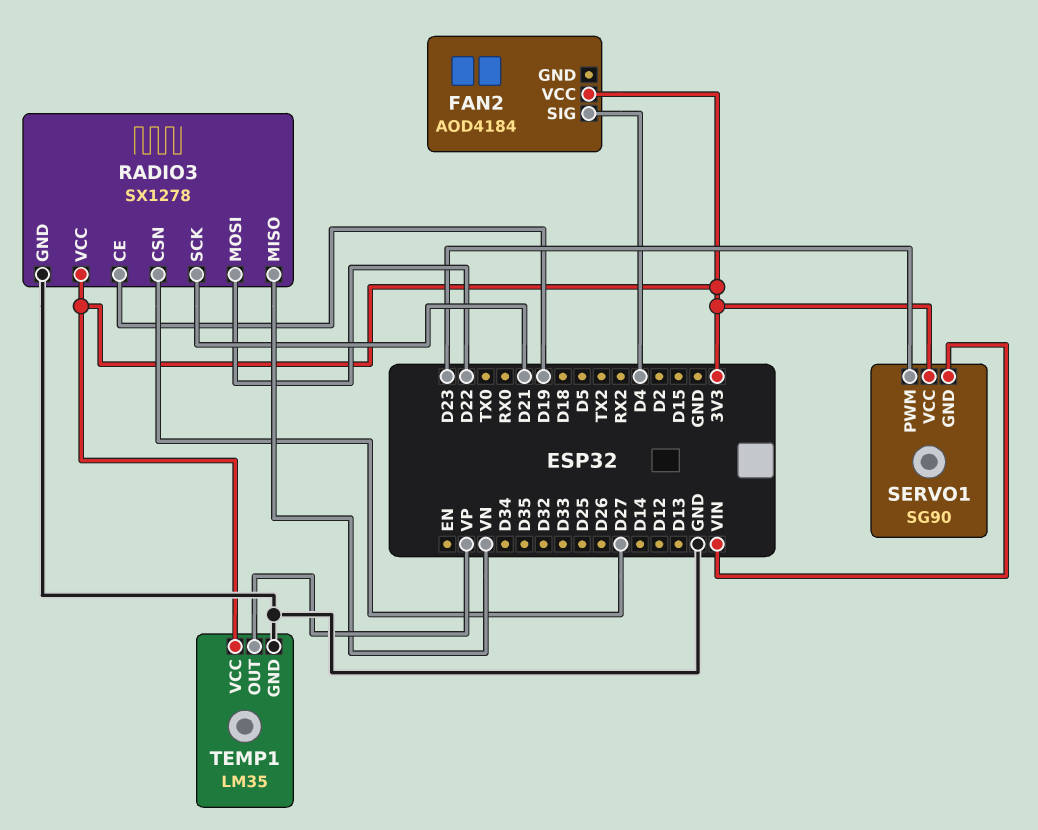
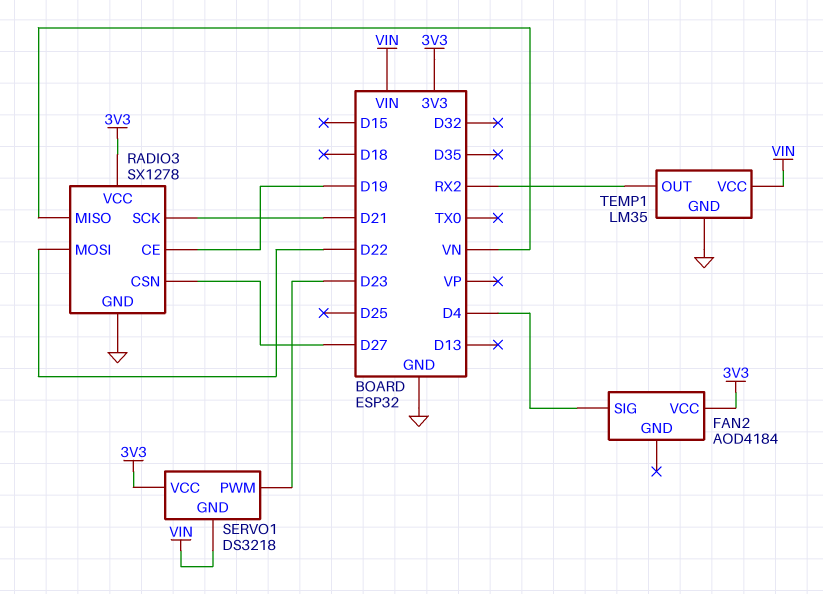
SERVO1: SG90 -> DS3218
TEMP1 pin OUT: VP -> RX2
TEMP1 pin VCC: 3V3 -> VIN

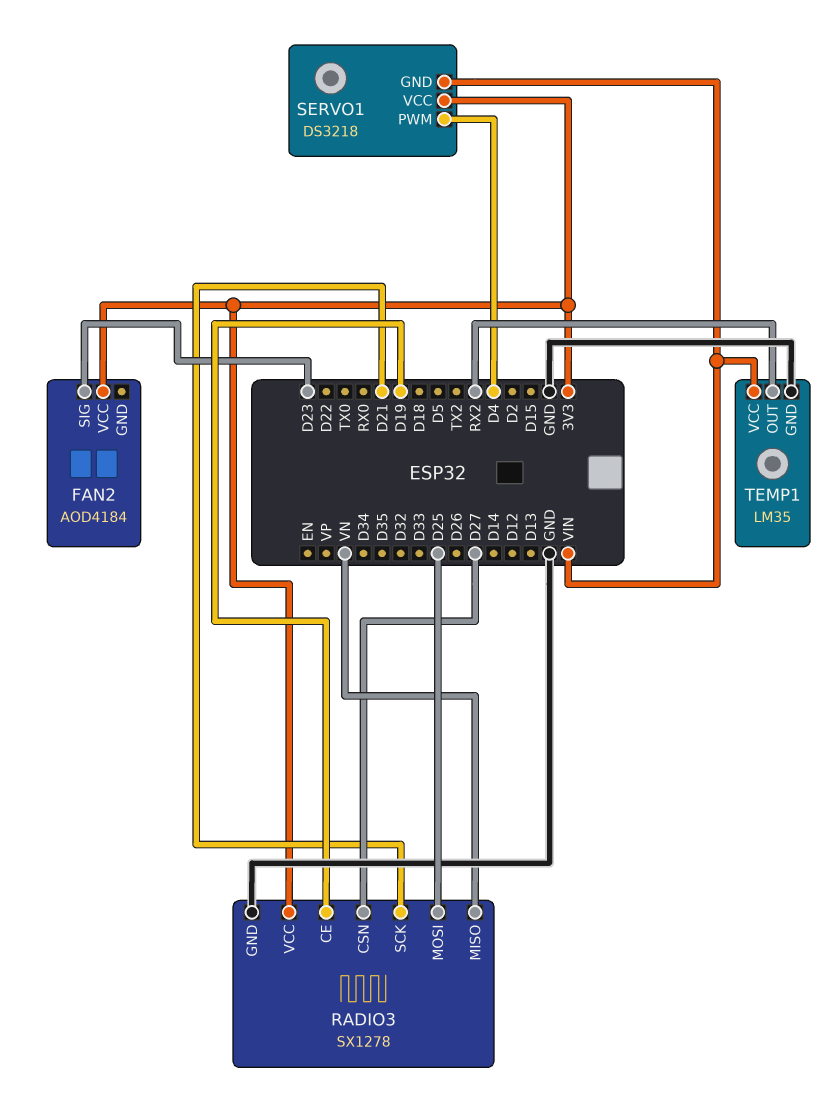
FAN2 pin SIG: D4 -> D23
RADIO3 pin MOSI: D22 -> D25
SERVO1 pin PWM: D23 -> D4

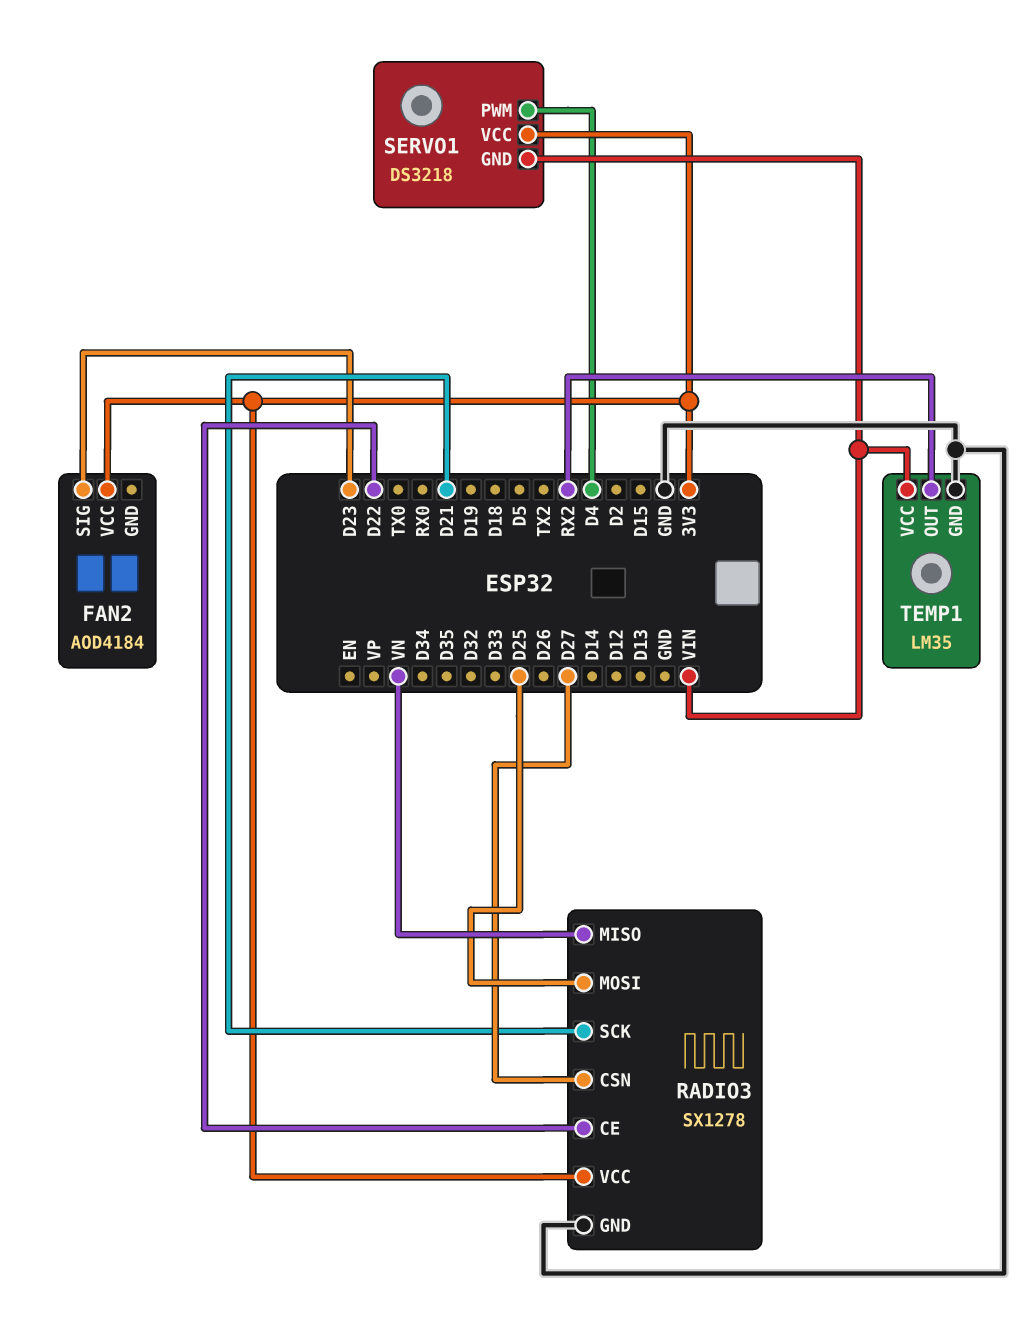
RADIO3 pin CE: D19 -> D22

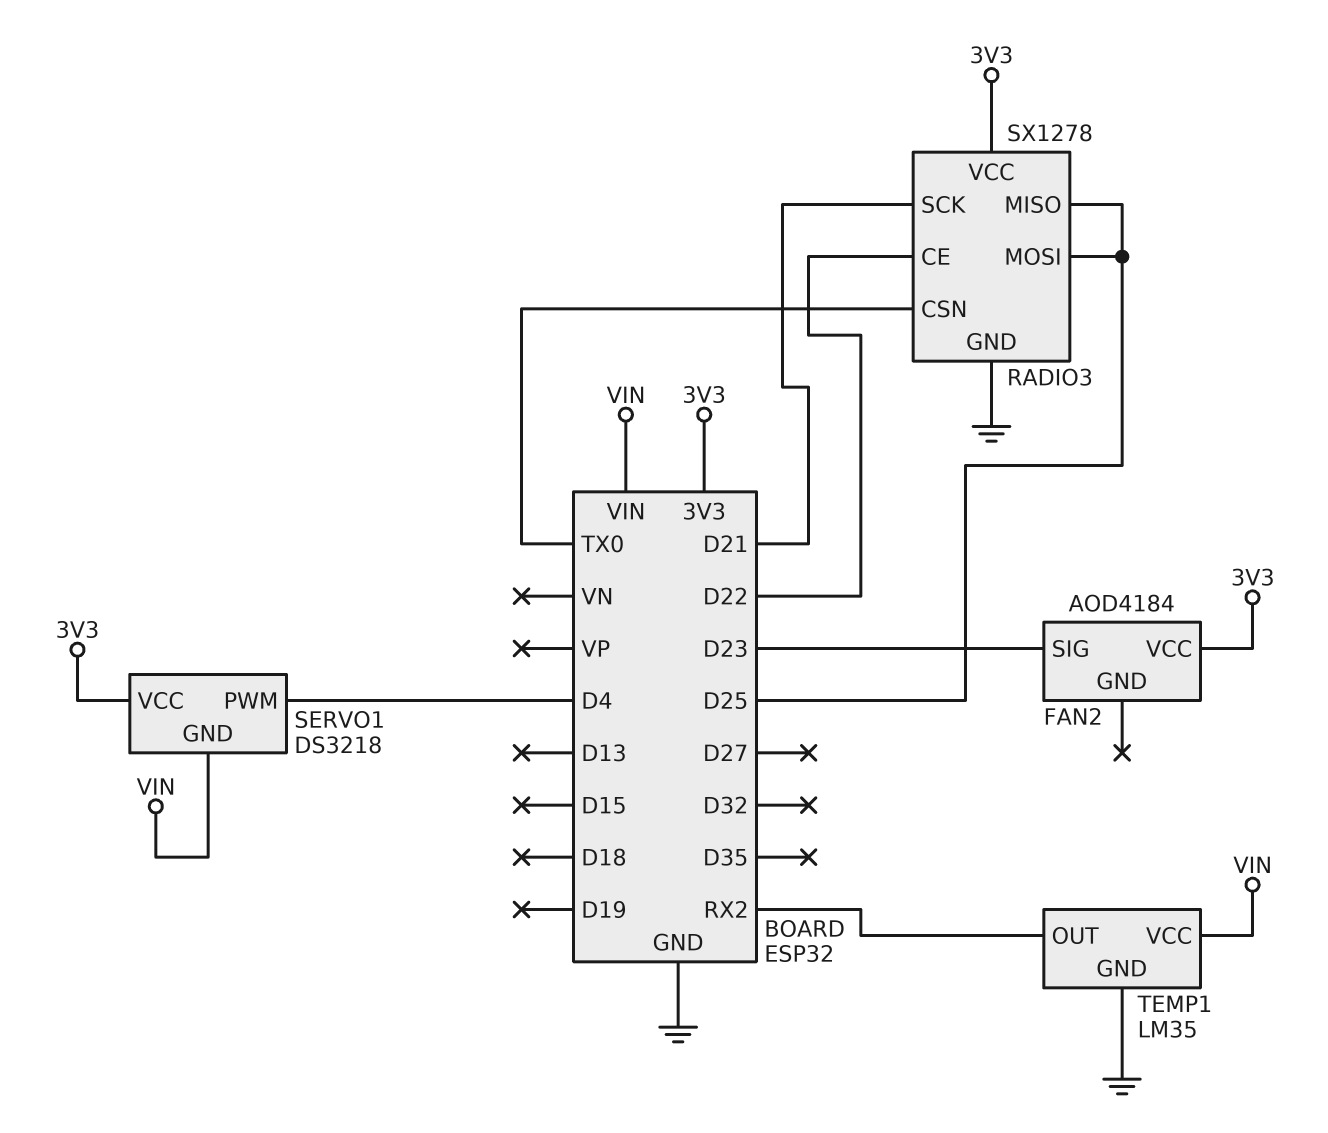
RADIO3 pin CSN: D27 -> TX0
RADIO3 pin MISO: VN -> D25

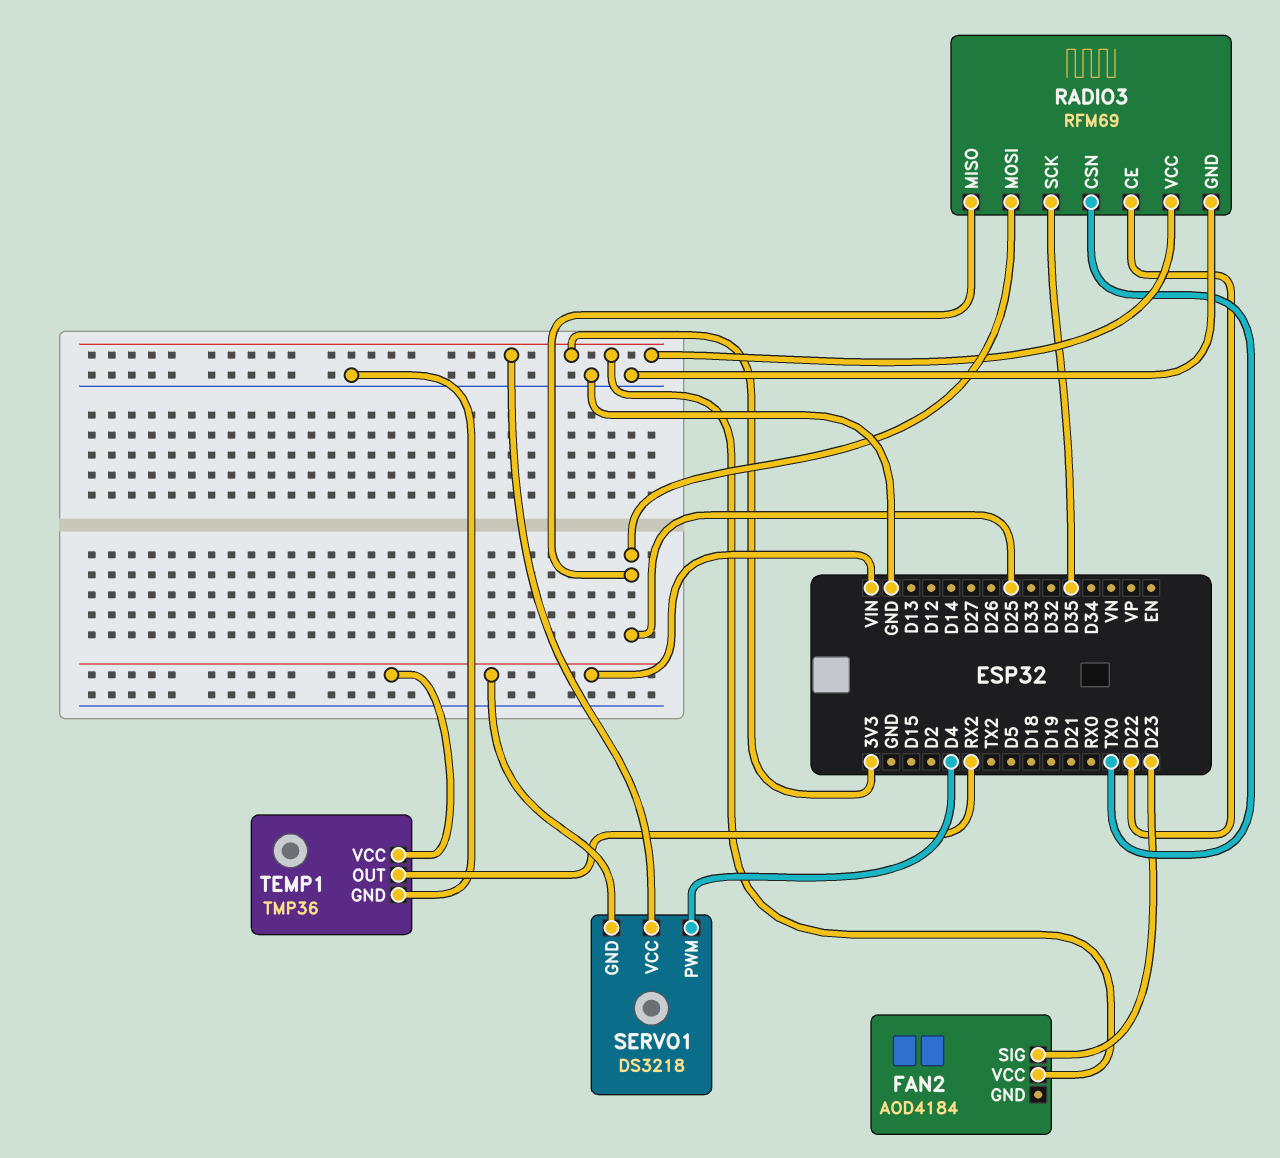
RADIO3: SX1278 -> RFM69
RADIO3 pin SCK: D21 -> D35
TEMP1: LM35 -> TMP36

